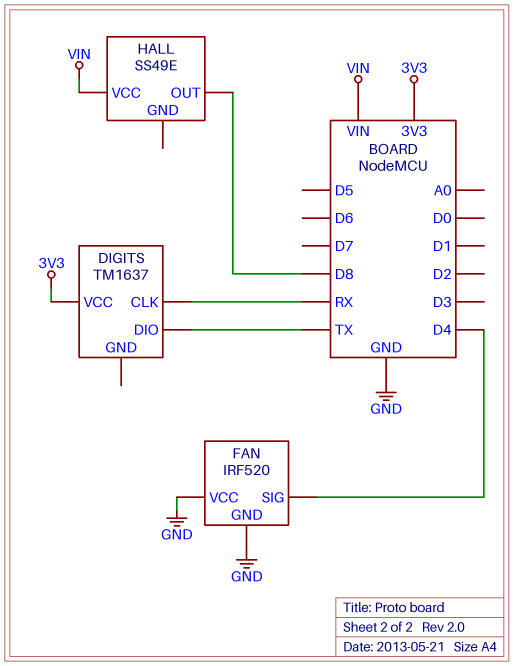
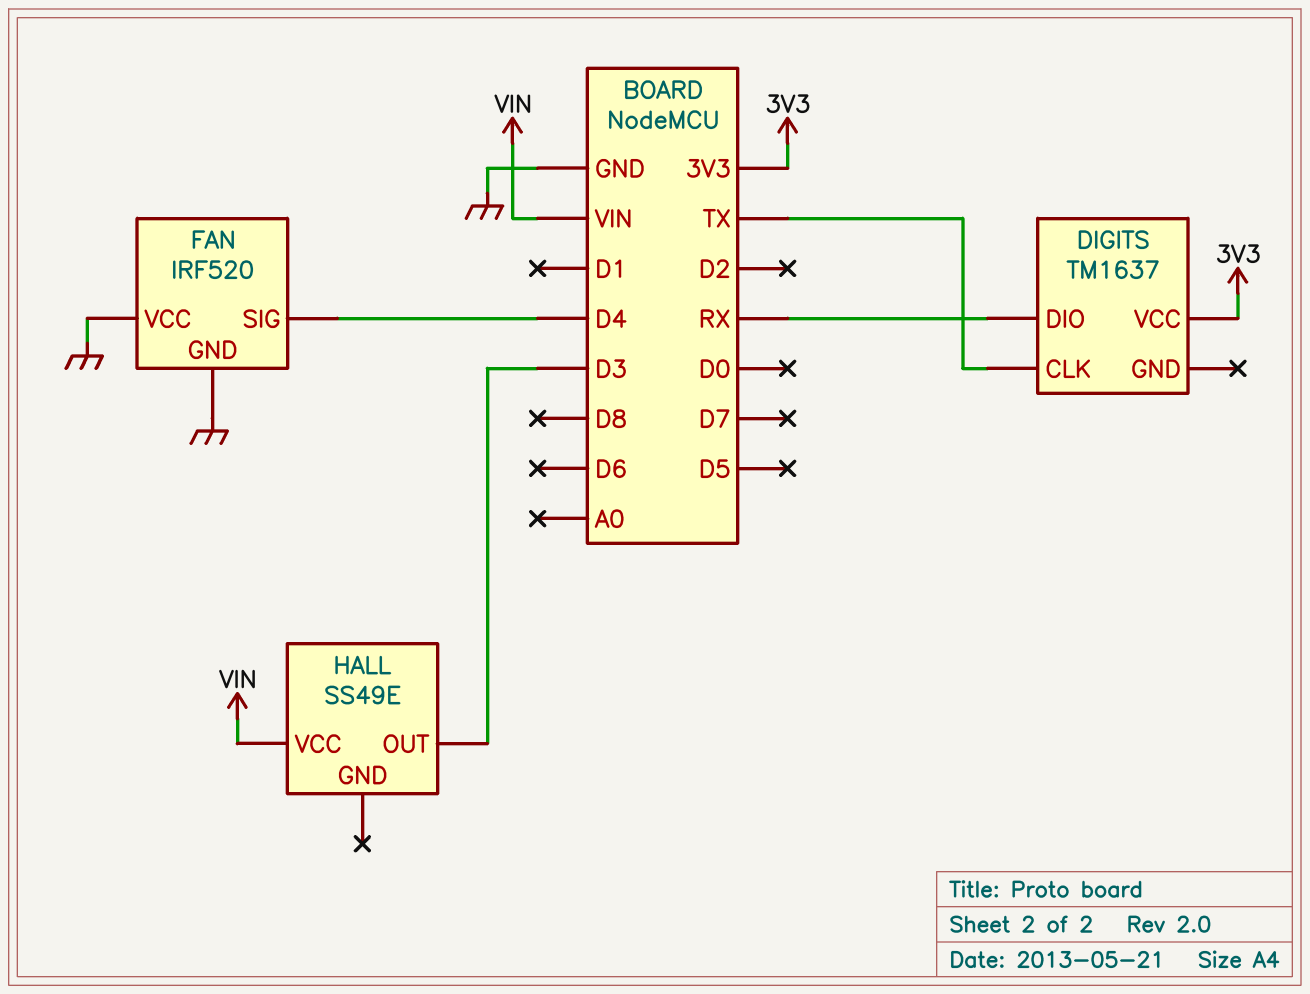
DIGITS pin CLK: RX -> TX
DIGITS pin DIO: TX -> RX
HALL pin OUT: D8 -> D3

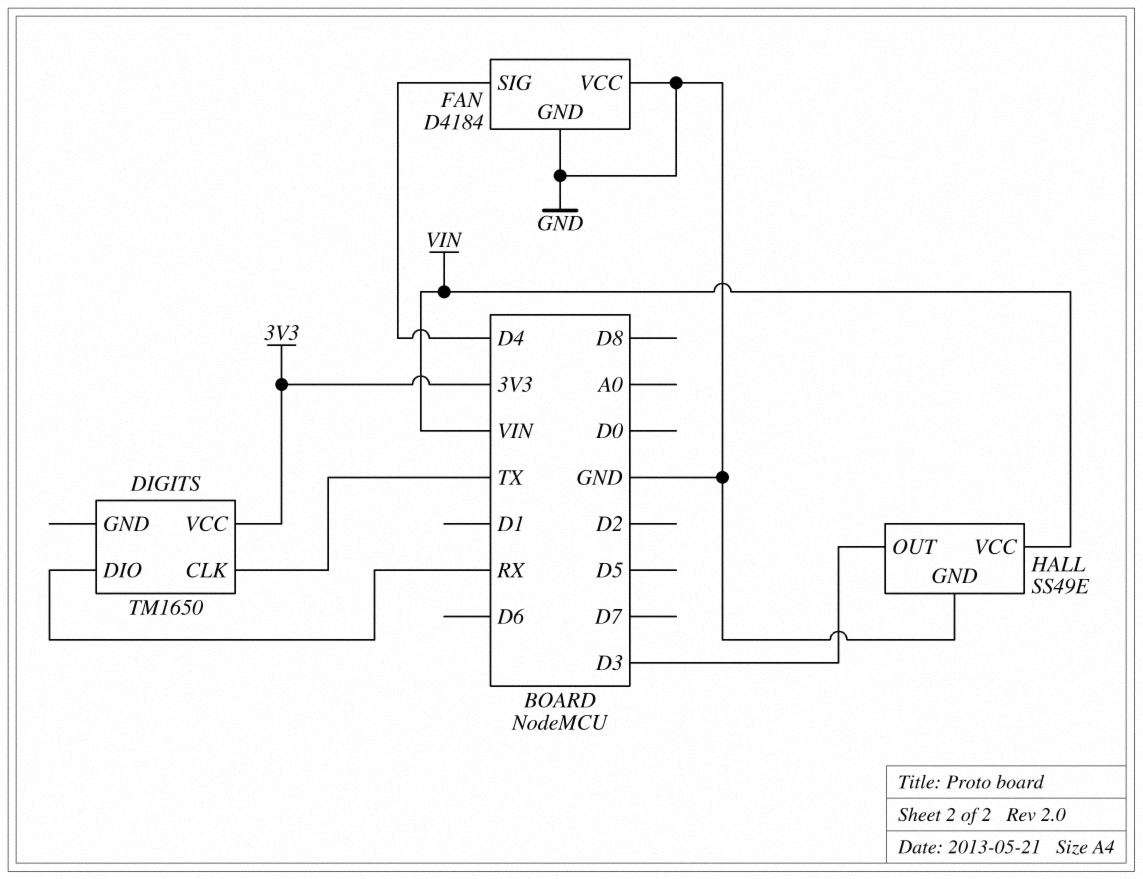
DIGITS: TM1637 -> TM1650
FAN: IRF520 -> D4184
HALL pin GND: none -> GND

